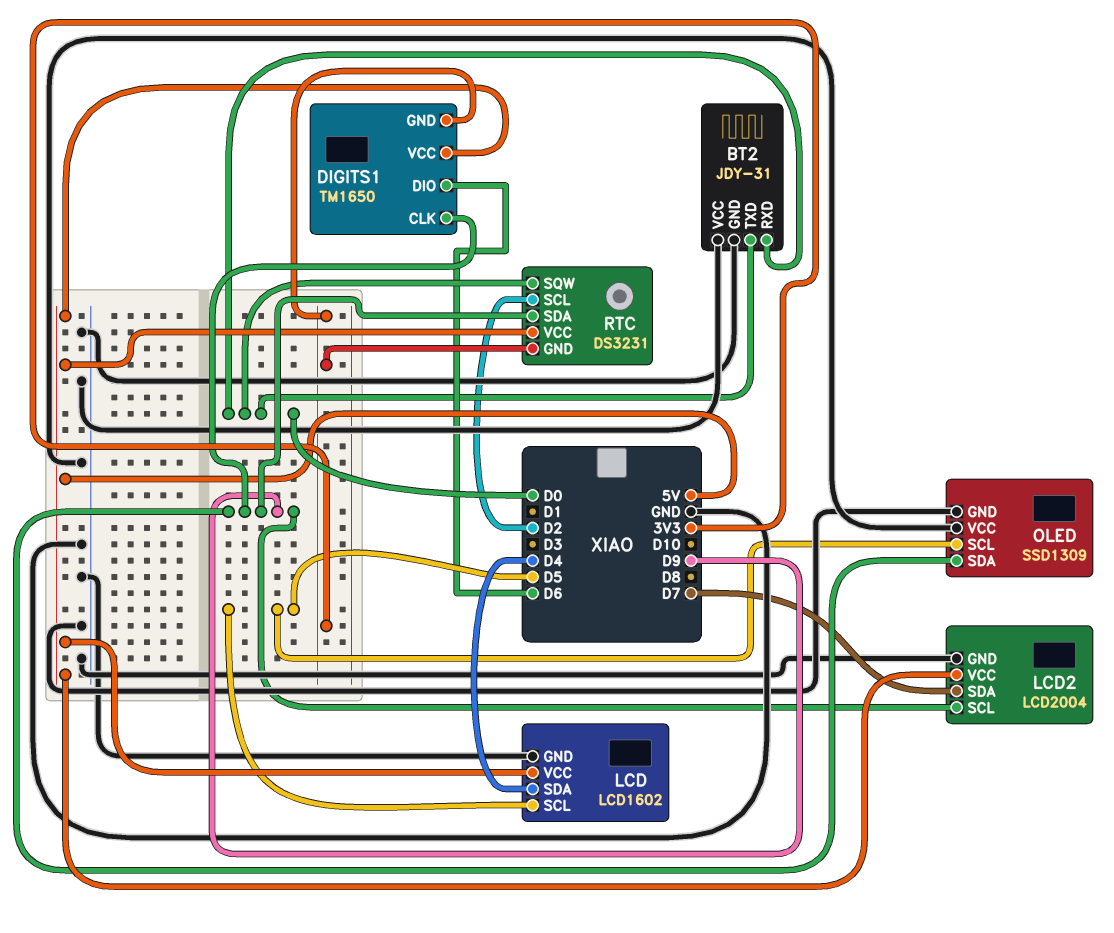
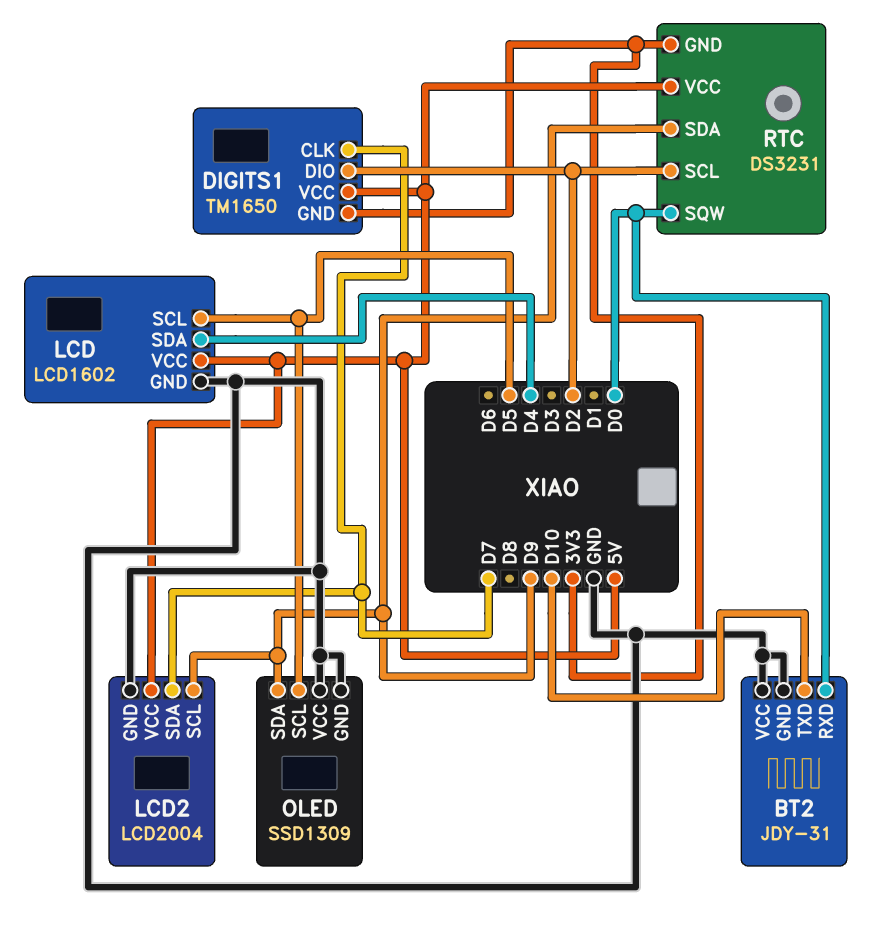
BT2 pin TXD: D0 -> D10
DIGITS1 pin CLK: D9 -> D7
DIGITS1 pin DIO: D6 -> D2

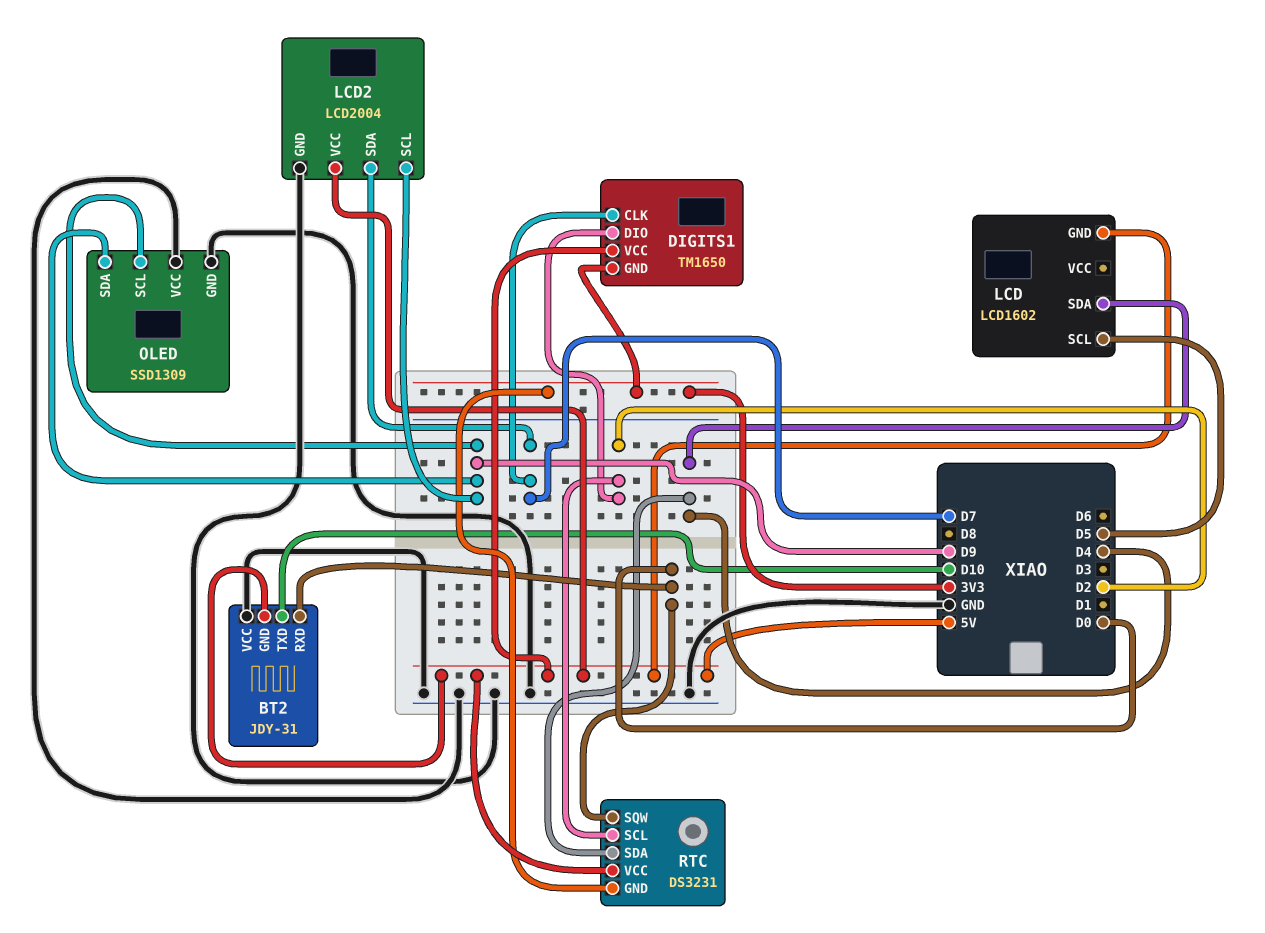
BT2 pin GND: GND -> 5V
LCD pin GND: GND -> 5V
LCD pin VCC: 5V -> none
OLED pin SCL: D5 -> D9
RTC pin SDA: D9 -> D4

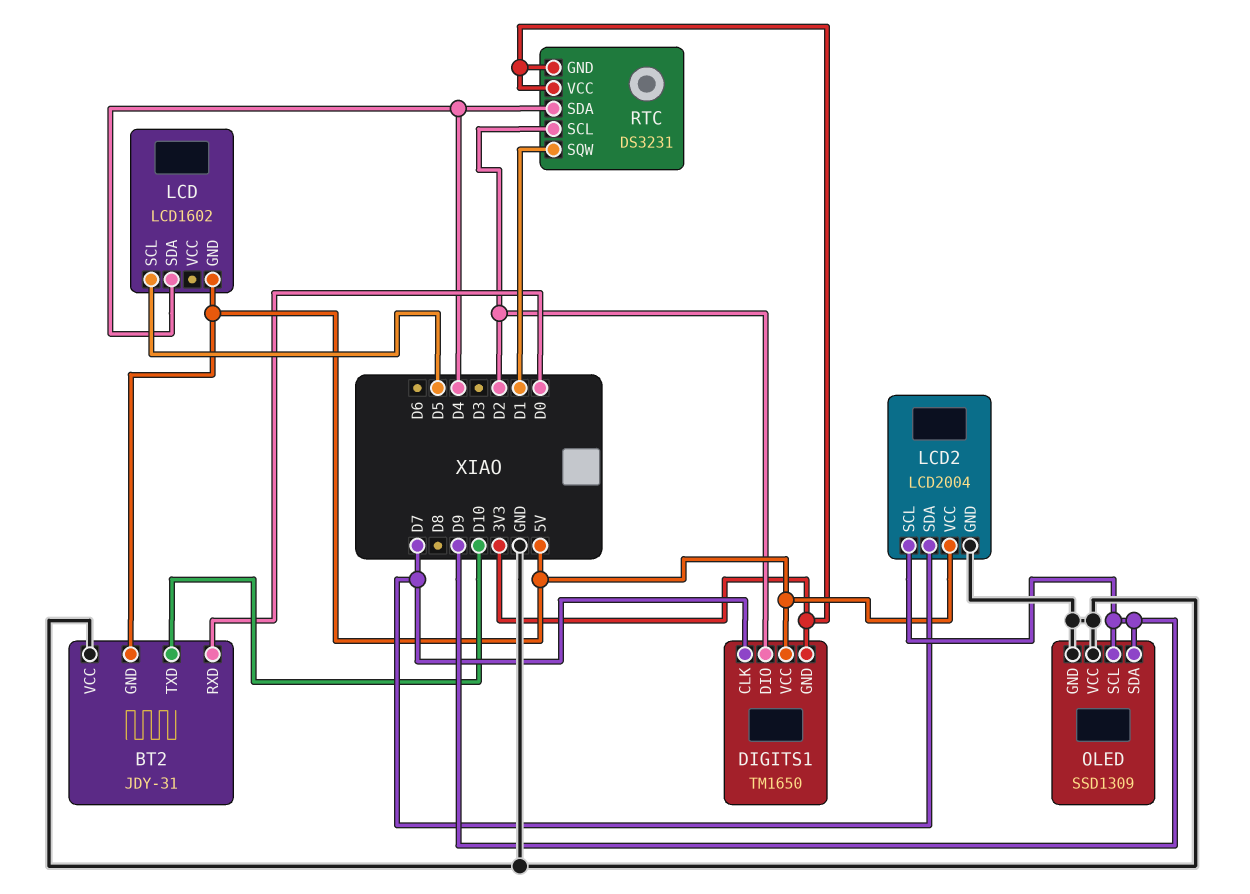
RTC pin SQW: D0 -> D1
RTC pin VCC: 5V -> 3V3

